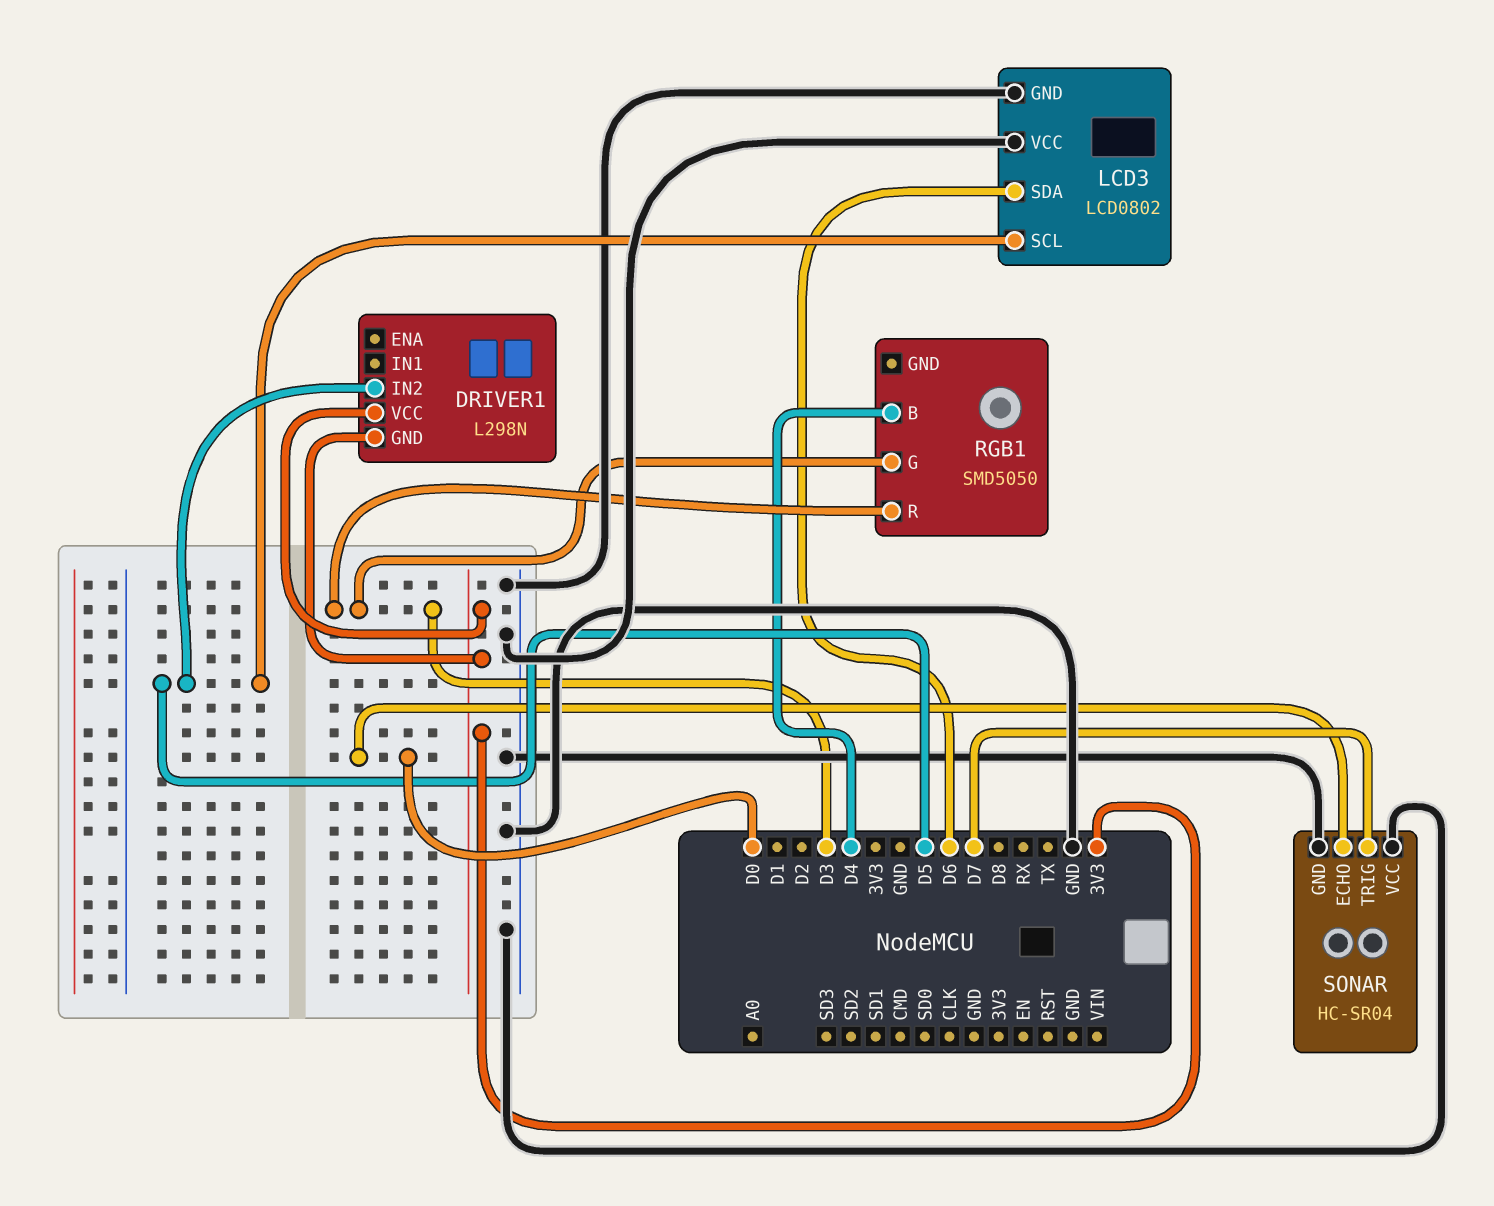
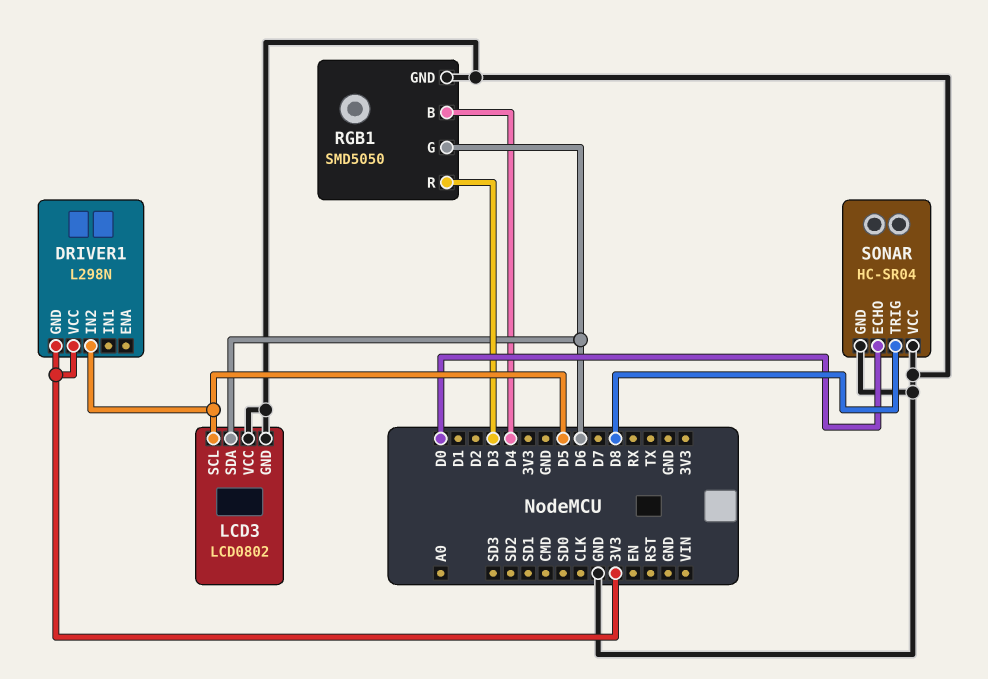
RGB1 pin G: D3 -> D6
RGB1 pin GND: none -> GND
SONAR pin TRIG: D7 -> D8

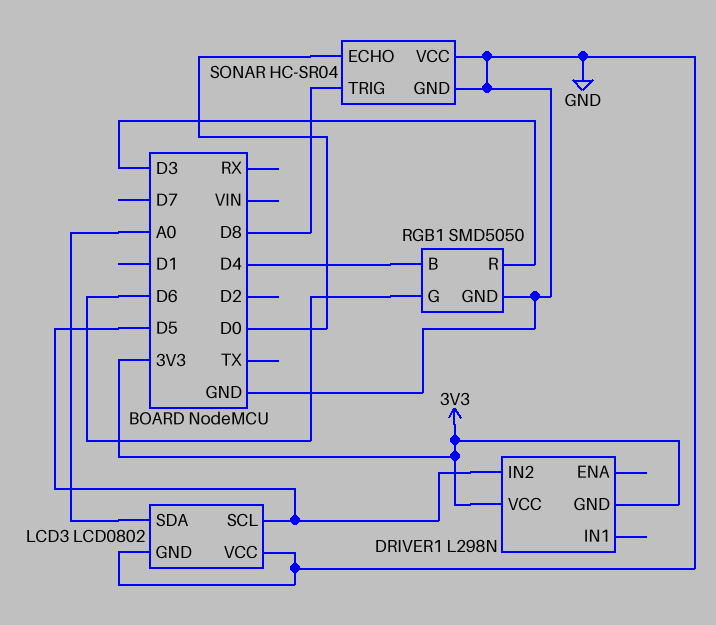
LCD3 pin SDA: D6 -> A0

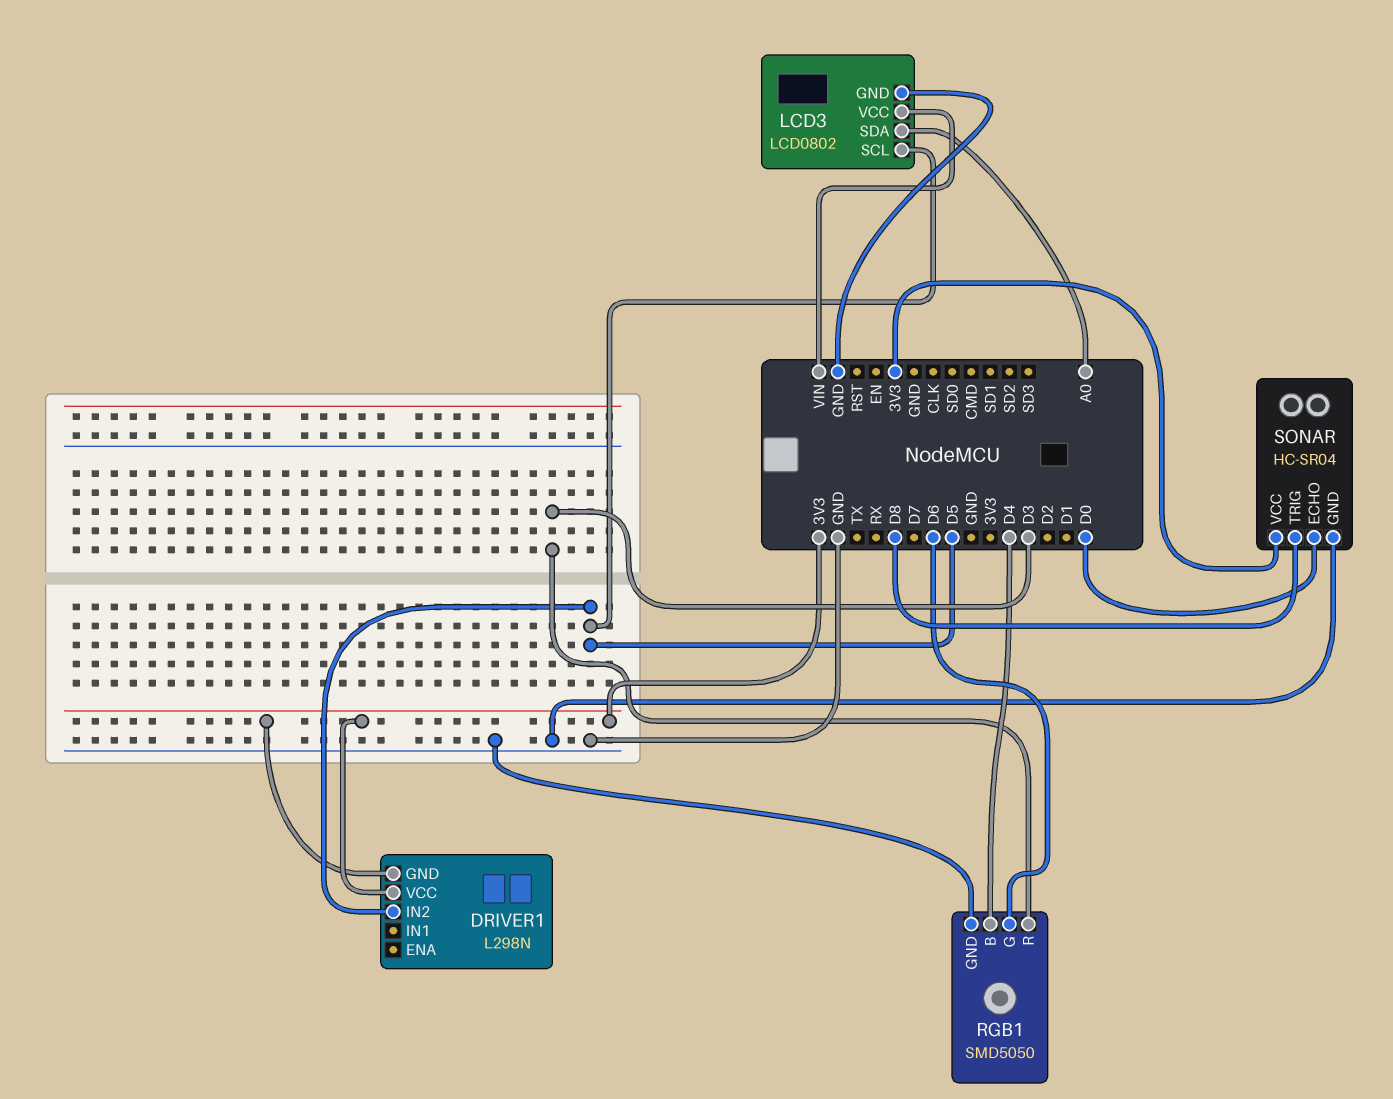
LCD3 pin VCC: GND -> VIN
SONAR pin VCC: GND -> 3V3

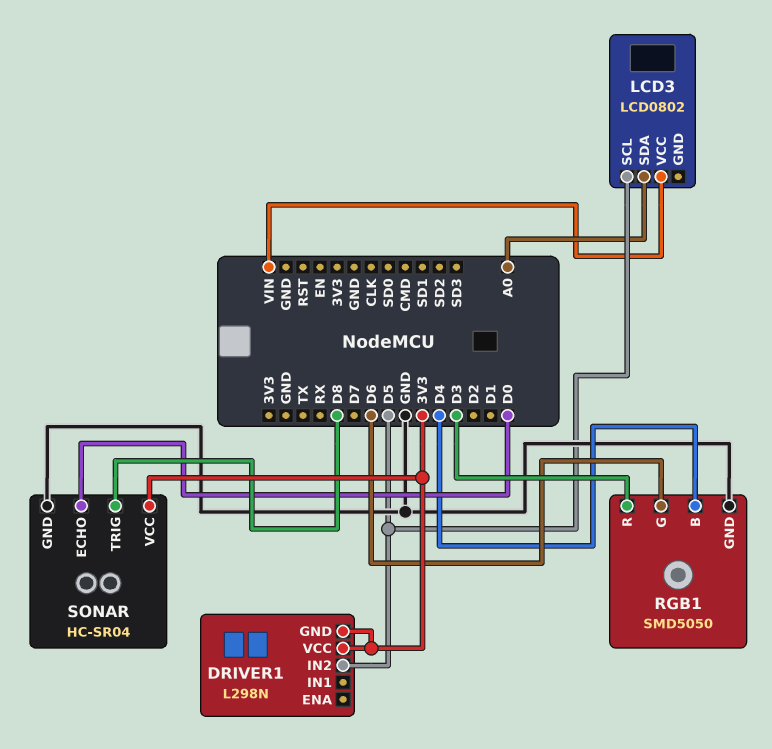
LCD3 pin GND: GND -> none

